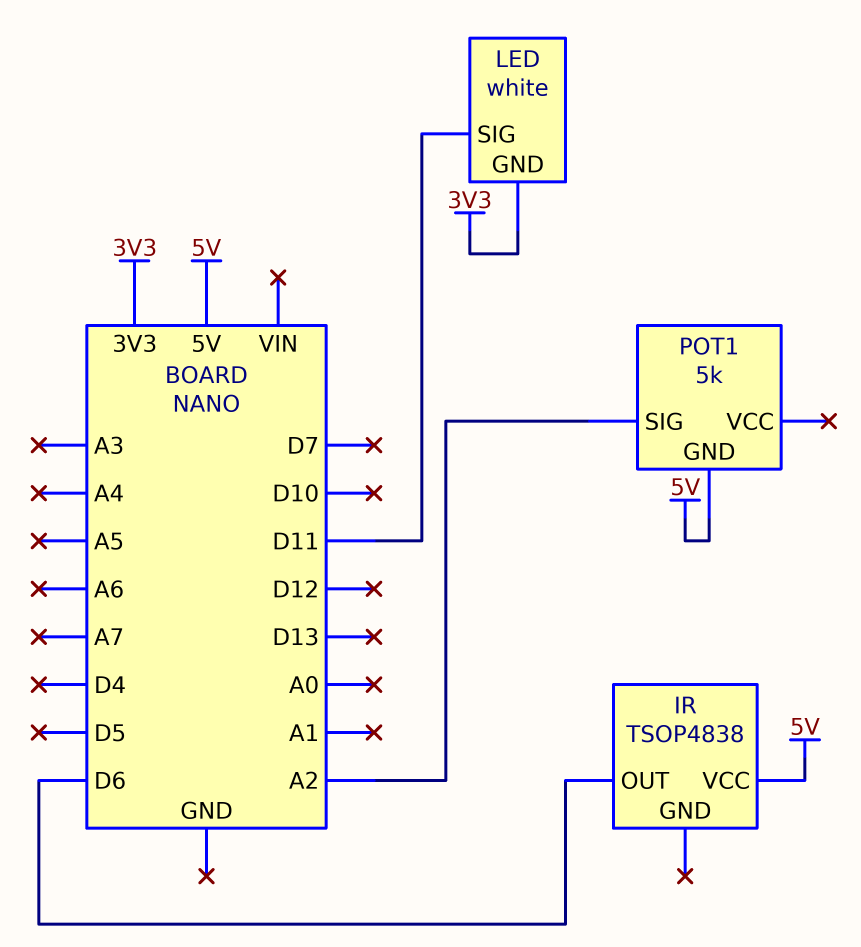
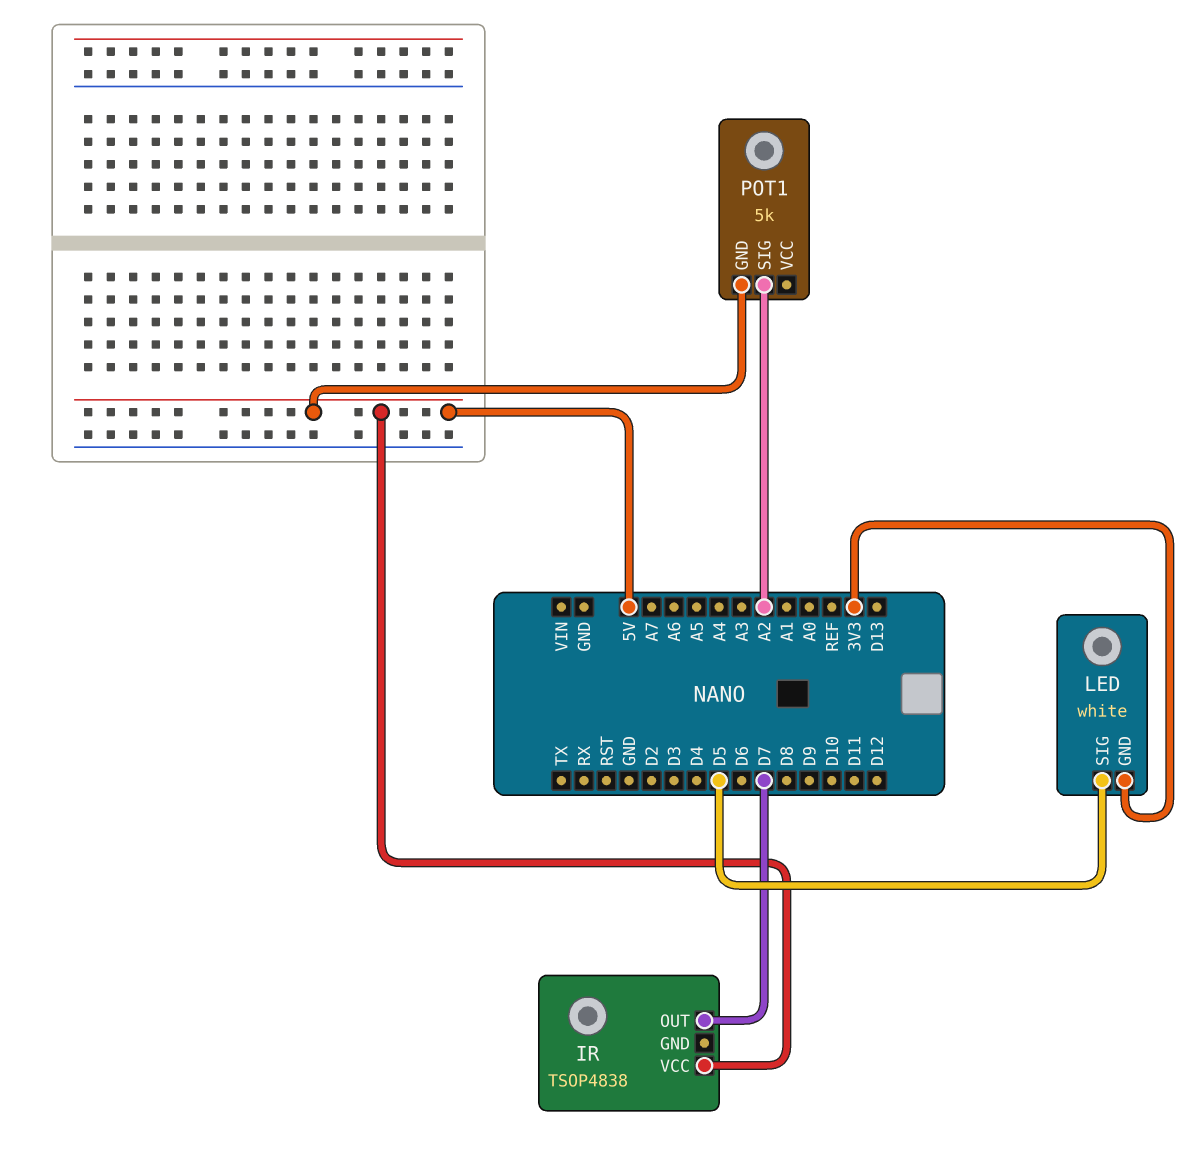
IR pin OUT: D6 -> D7
LED pin SIG: D11 -> D5

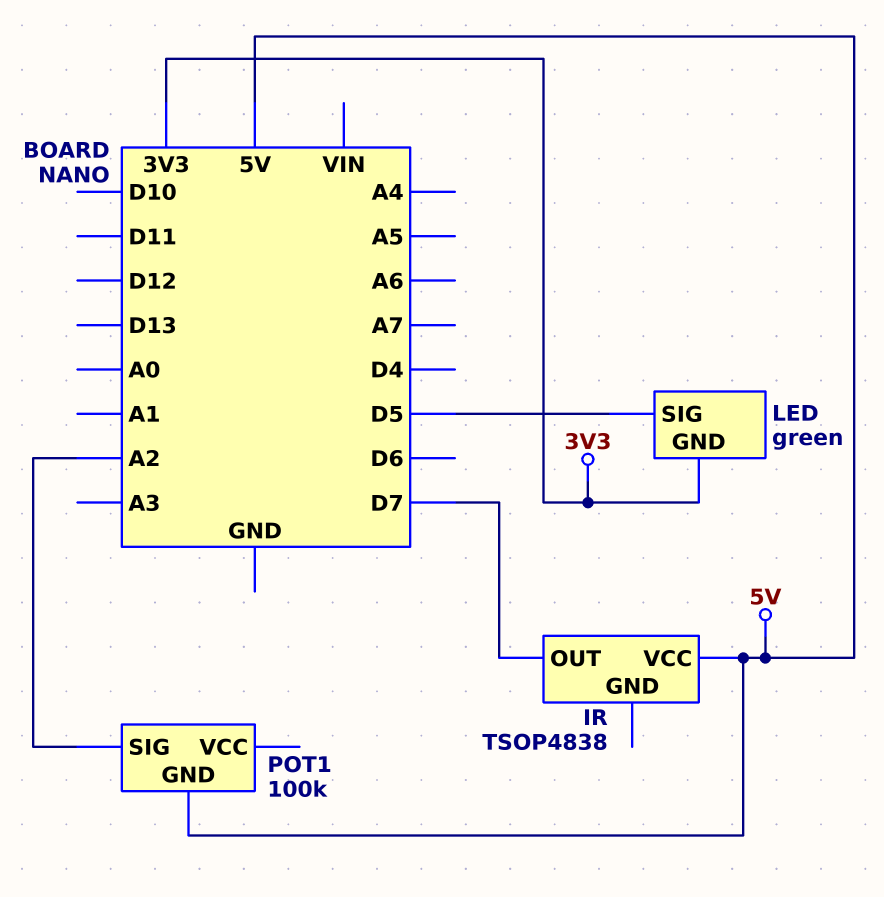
LED: white -> green
POT1: 5k -> 100k

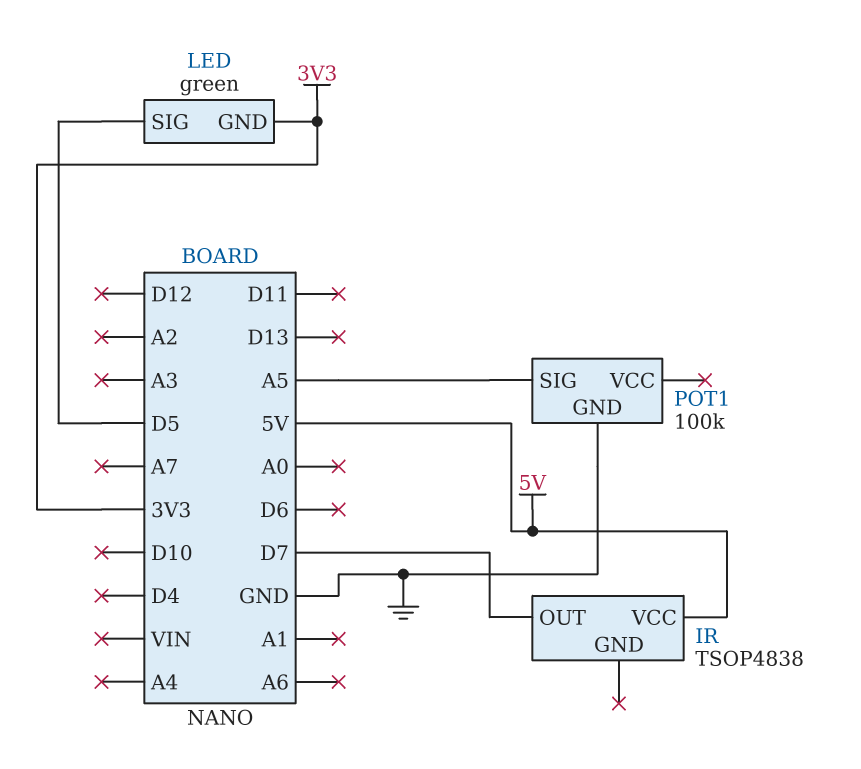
POT1 pin GND: 5V -> GND
POT1 pin SIG: A2 -> A5

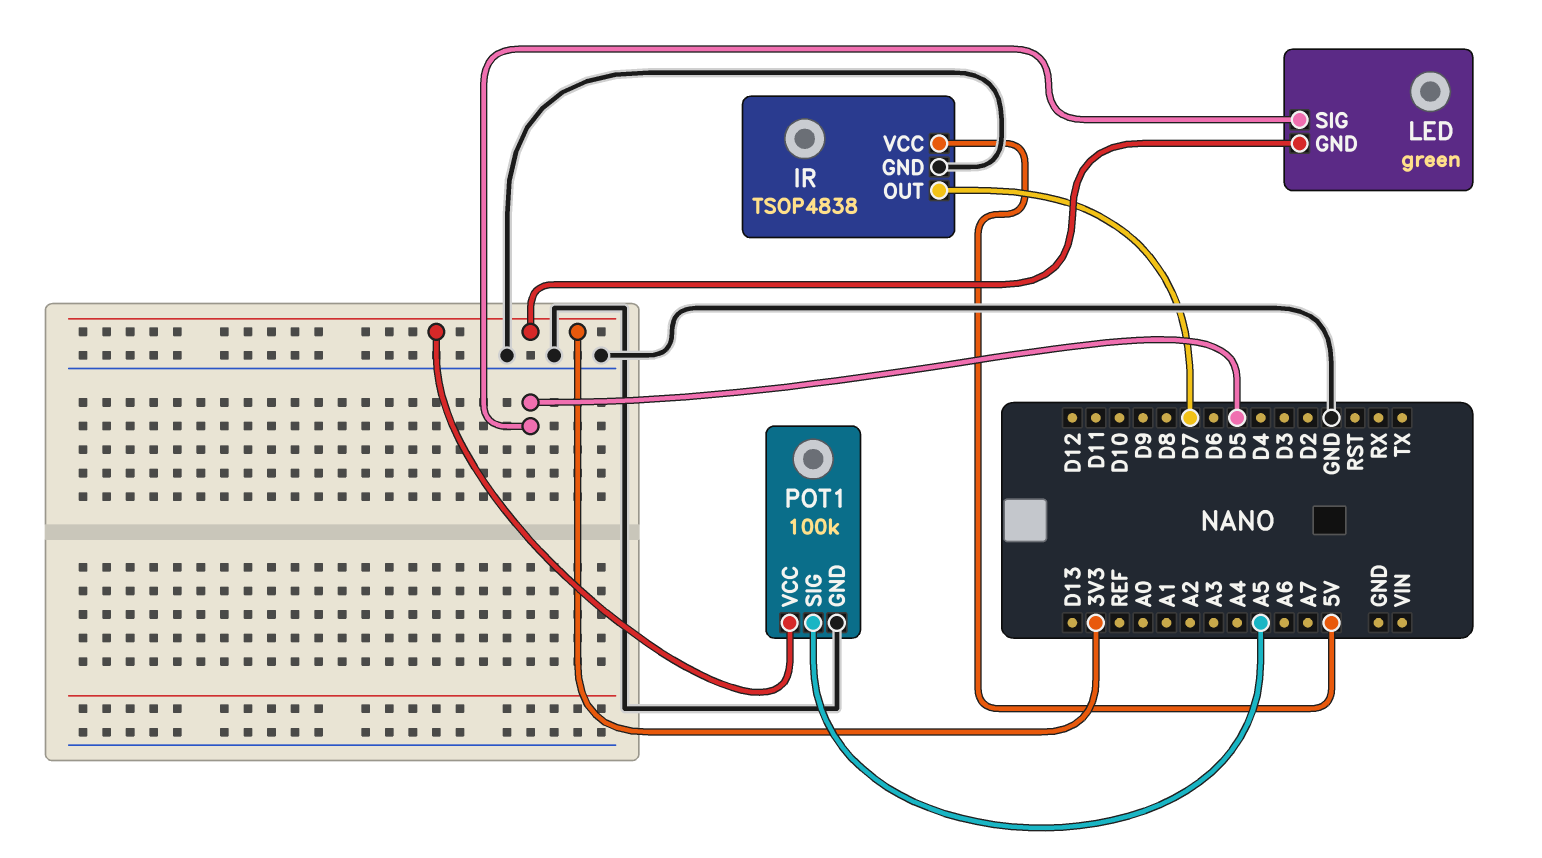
IR pin GND: none -> GND
POT1 pin VCC: none -> 3V3

